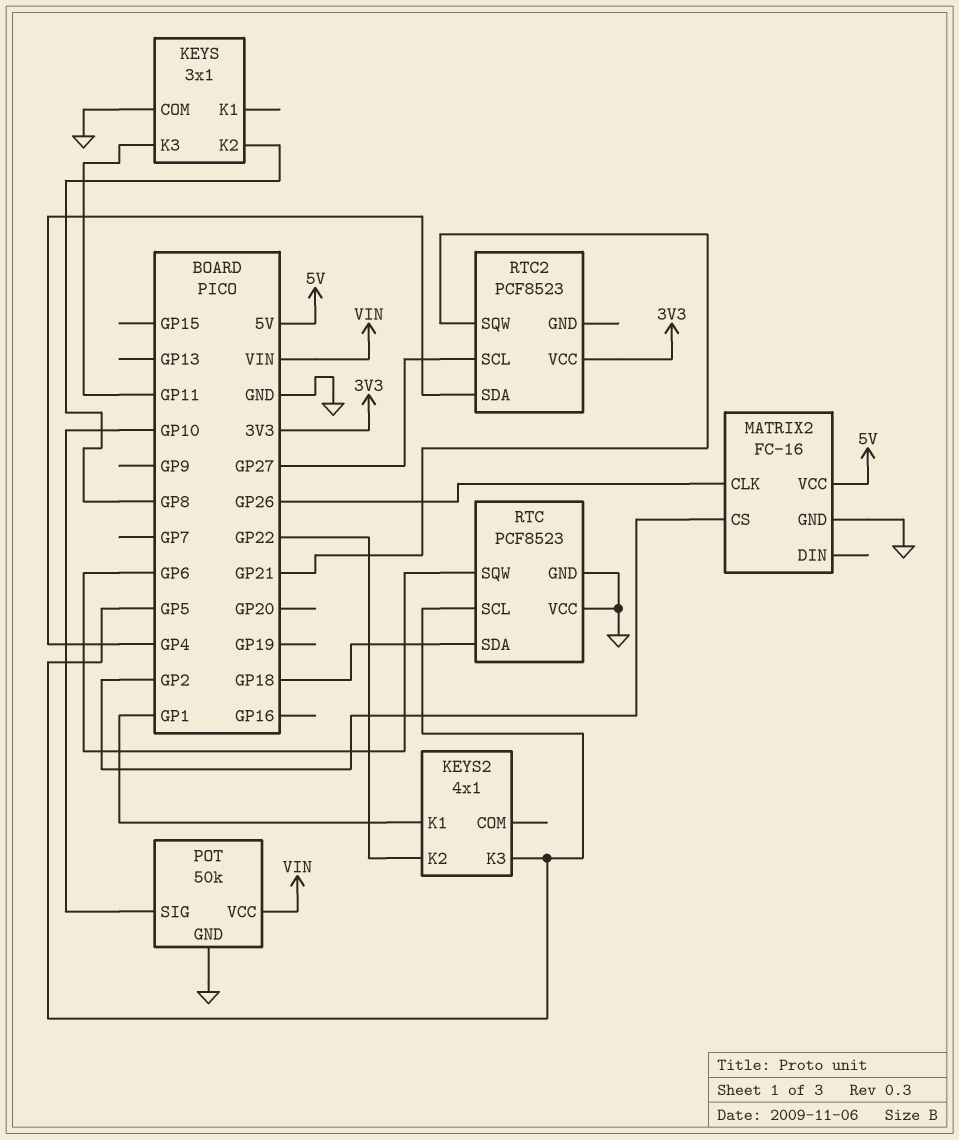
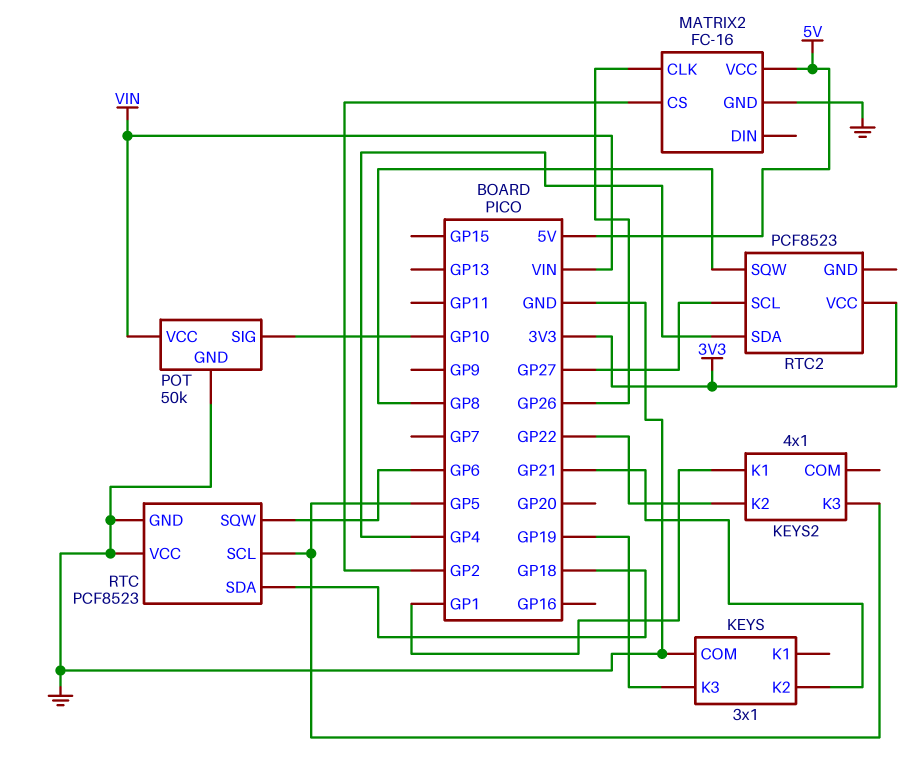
KEYS pin K2: GP8 -> GP21
KEYS pin K3: GP11 -> GP19
RTC2 pin SQW: GP21 -> GP8

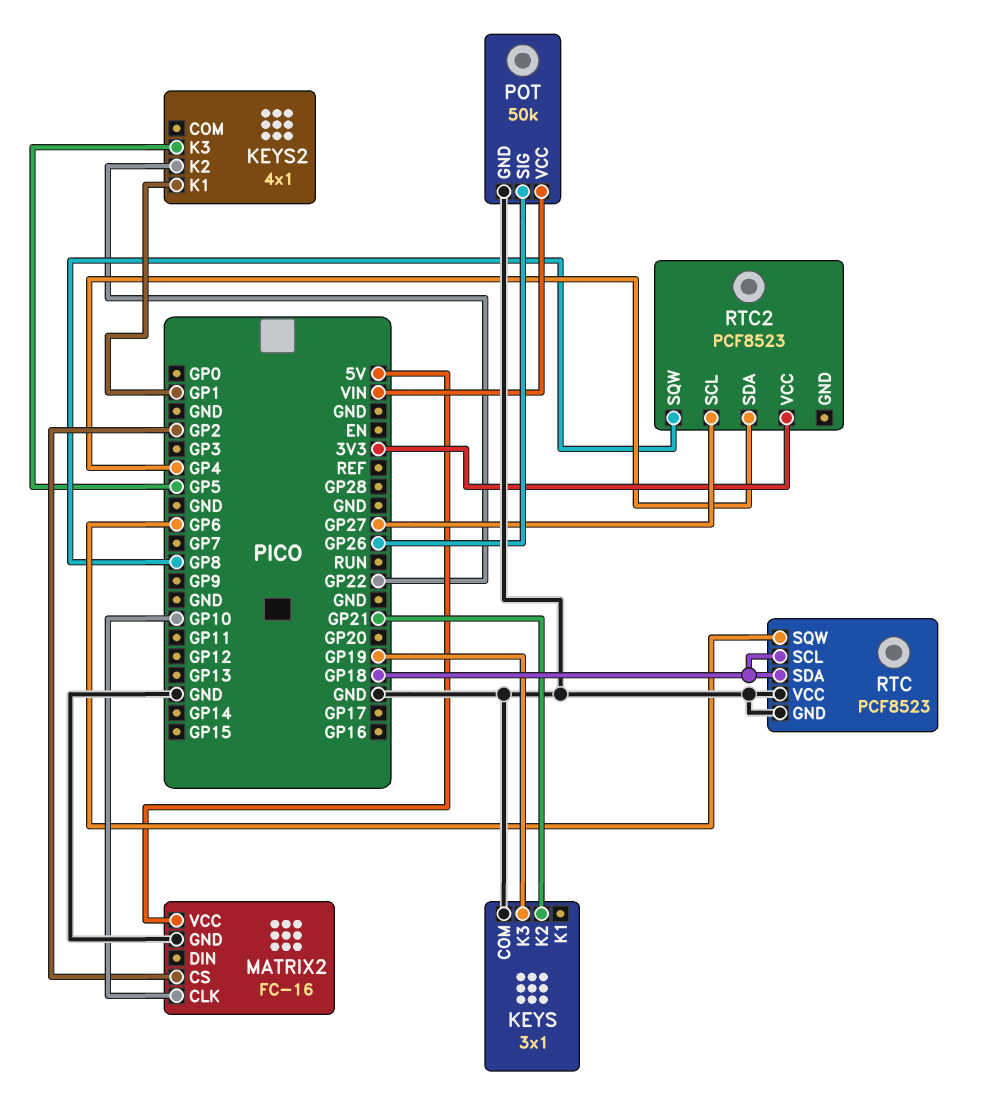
MATRIX2 pin CLK: GP26 -> GP10
POT pin SIG: GP10 -> GP26
RTC pin SCL: GP5 -> GP18

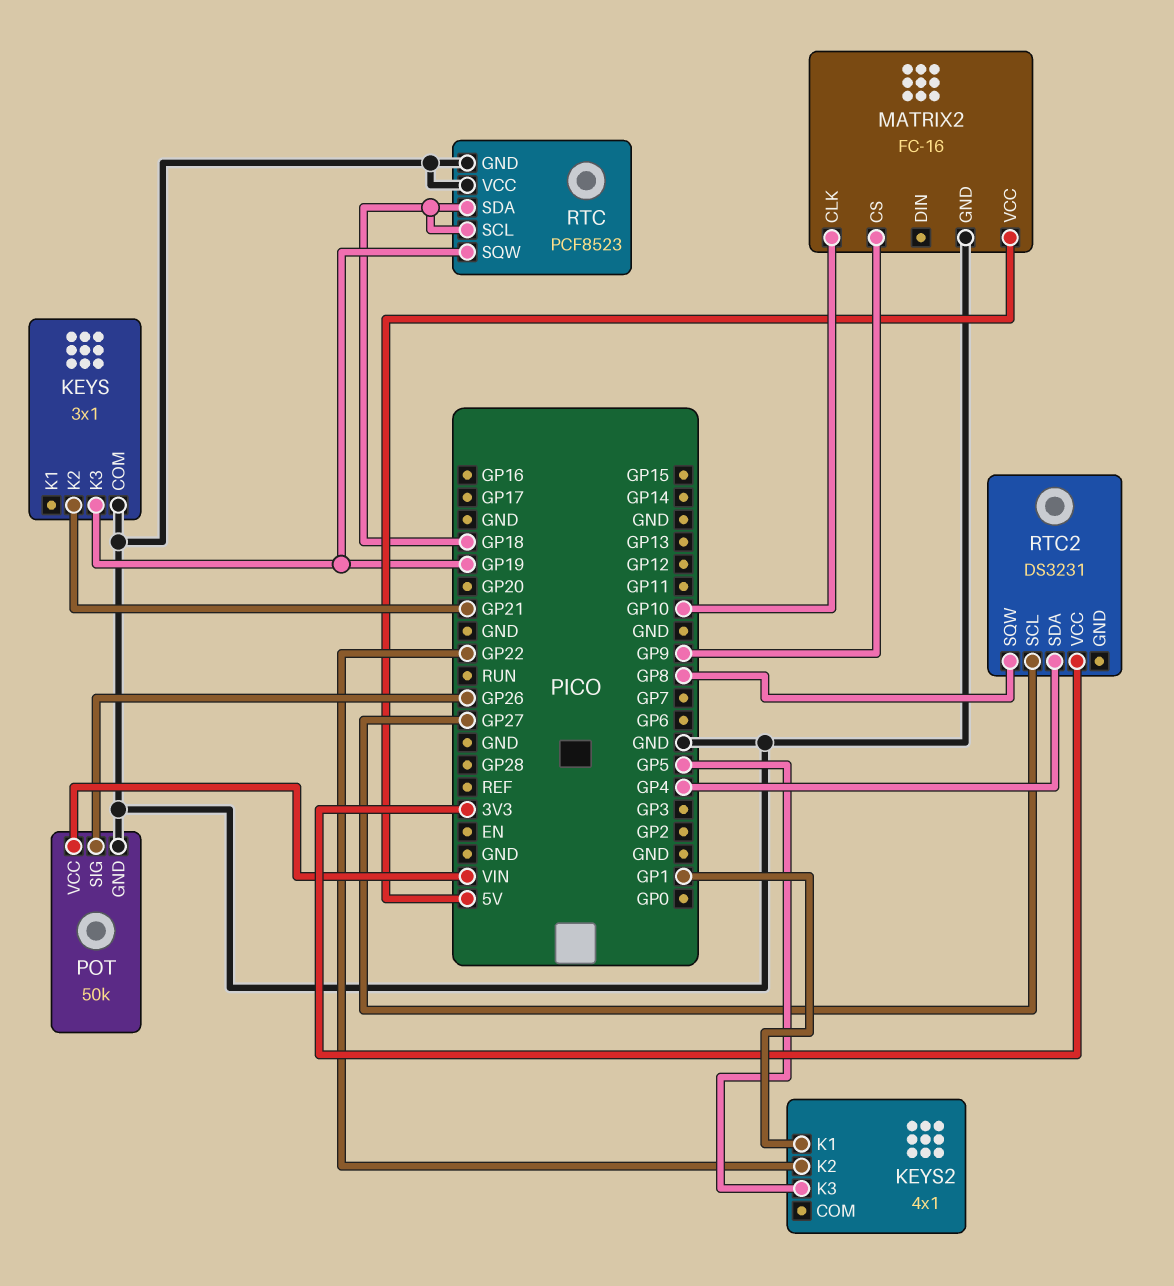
MATRIX2 pin CS: GP2 -> GP9
RTC pin SQW: GP6 -> GP19
RTC2: PCF8523 -> DS3231

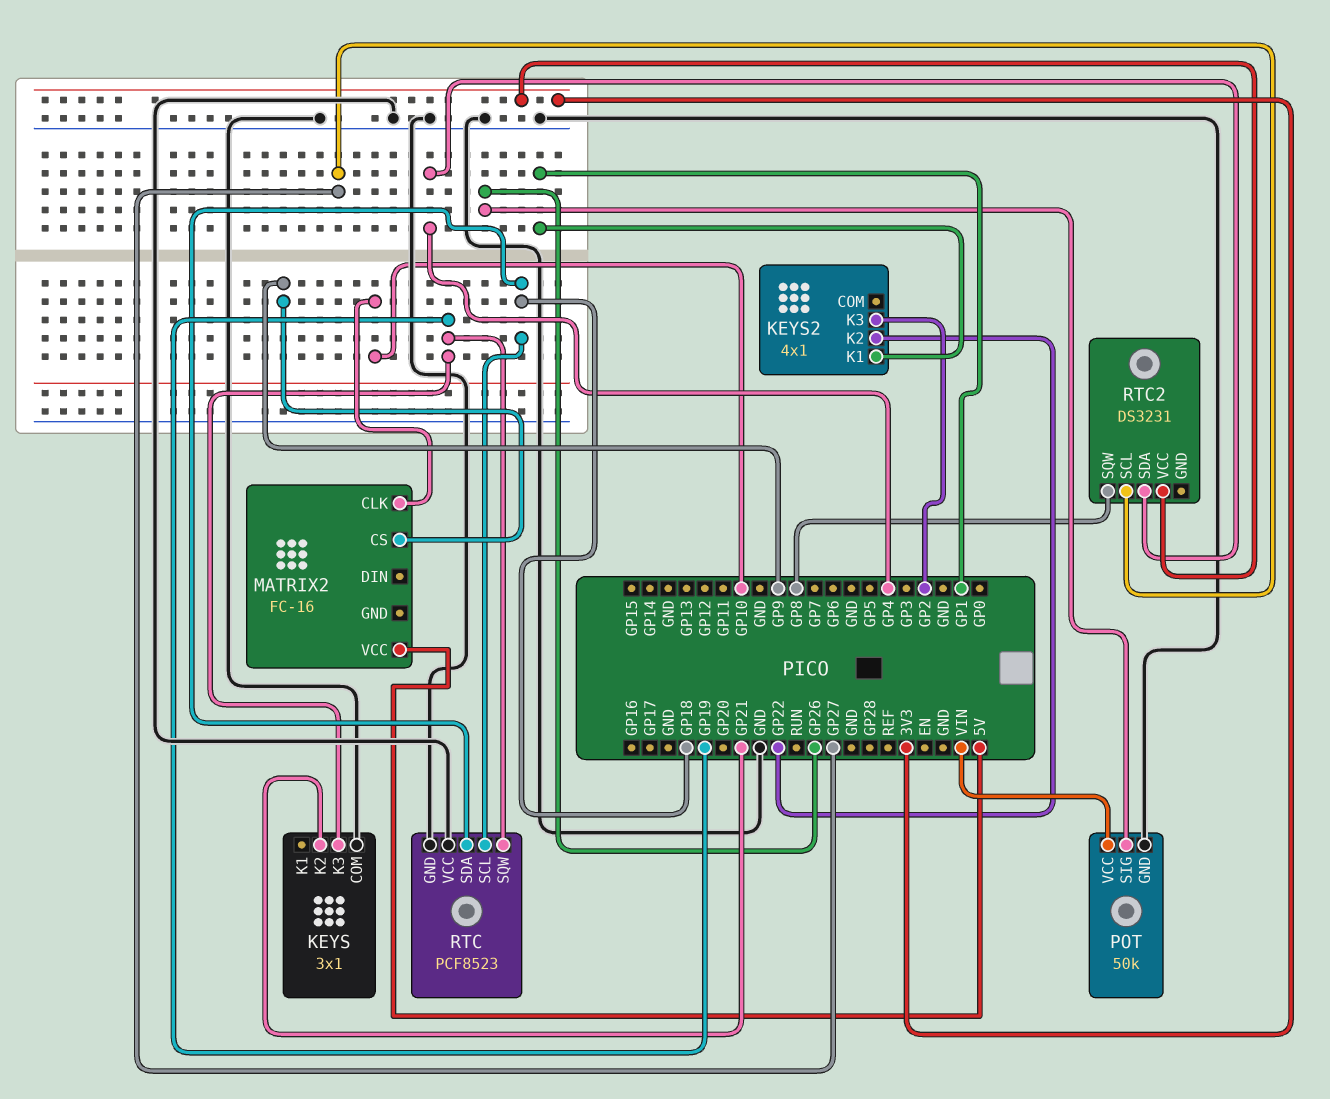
KEYS2 pin K3: GP5 -> GP2
MATRIX2 pin GND: GND -> none

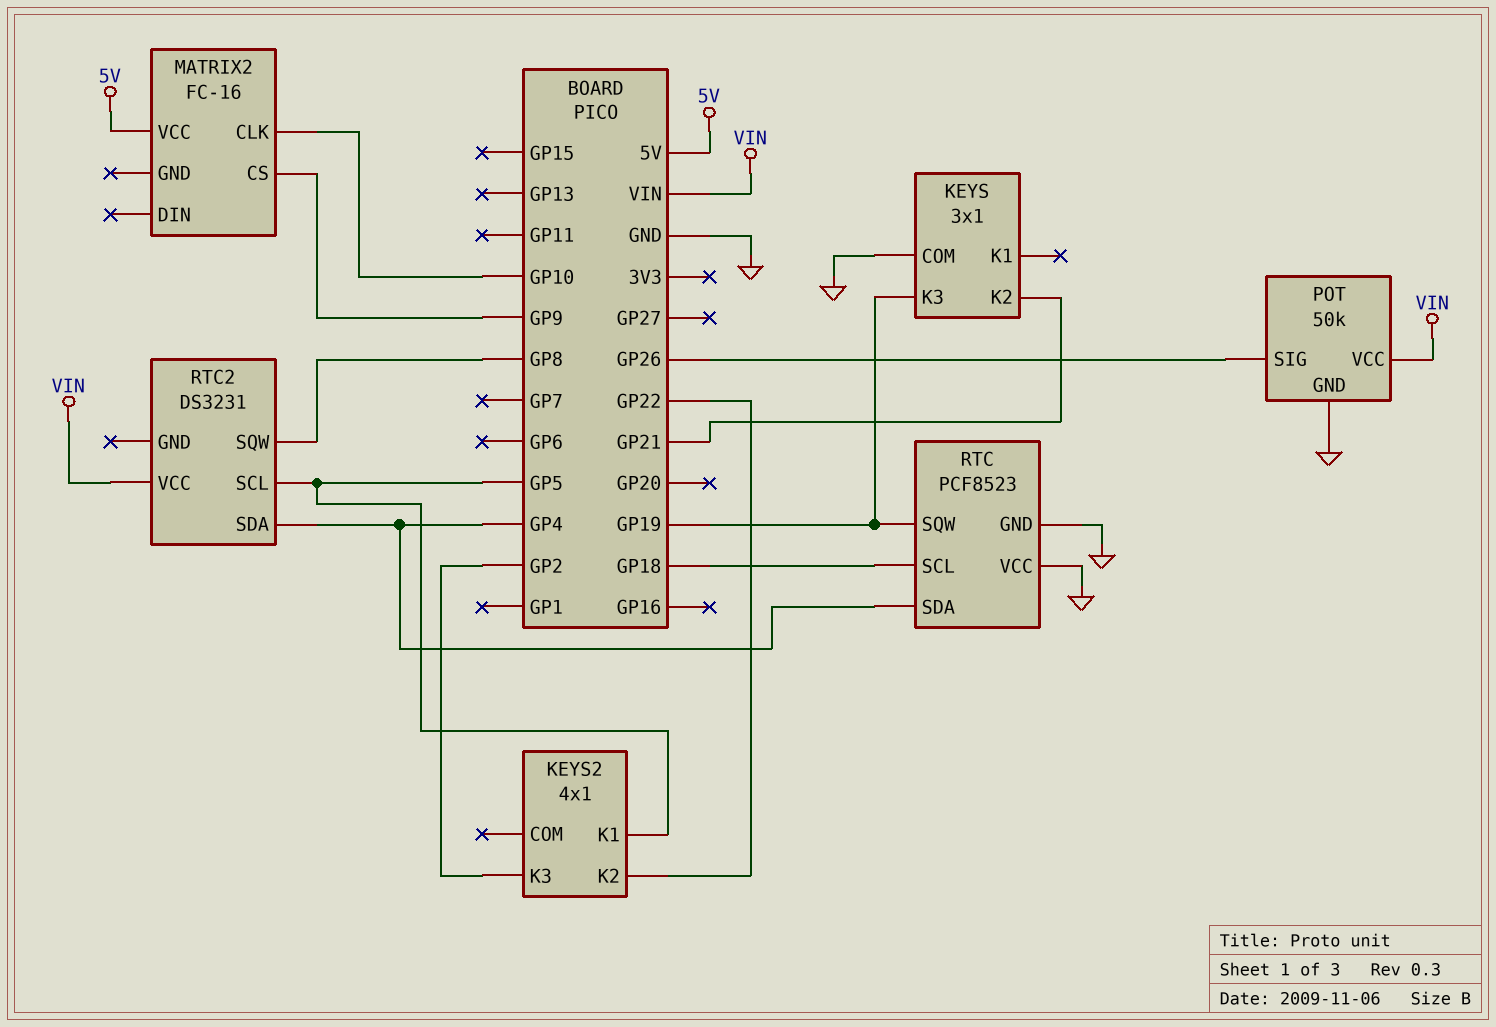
KEYS2 pin K1: GP1 -> GP5
RTC pin SDA: GP18 -> GP4
RTC2 pin SCL: GP27 -> GP5
RTC2 pin VCC: 3V3 -> VIN

